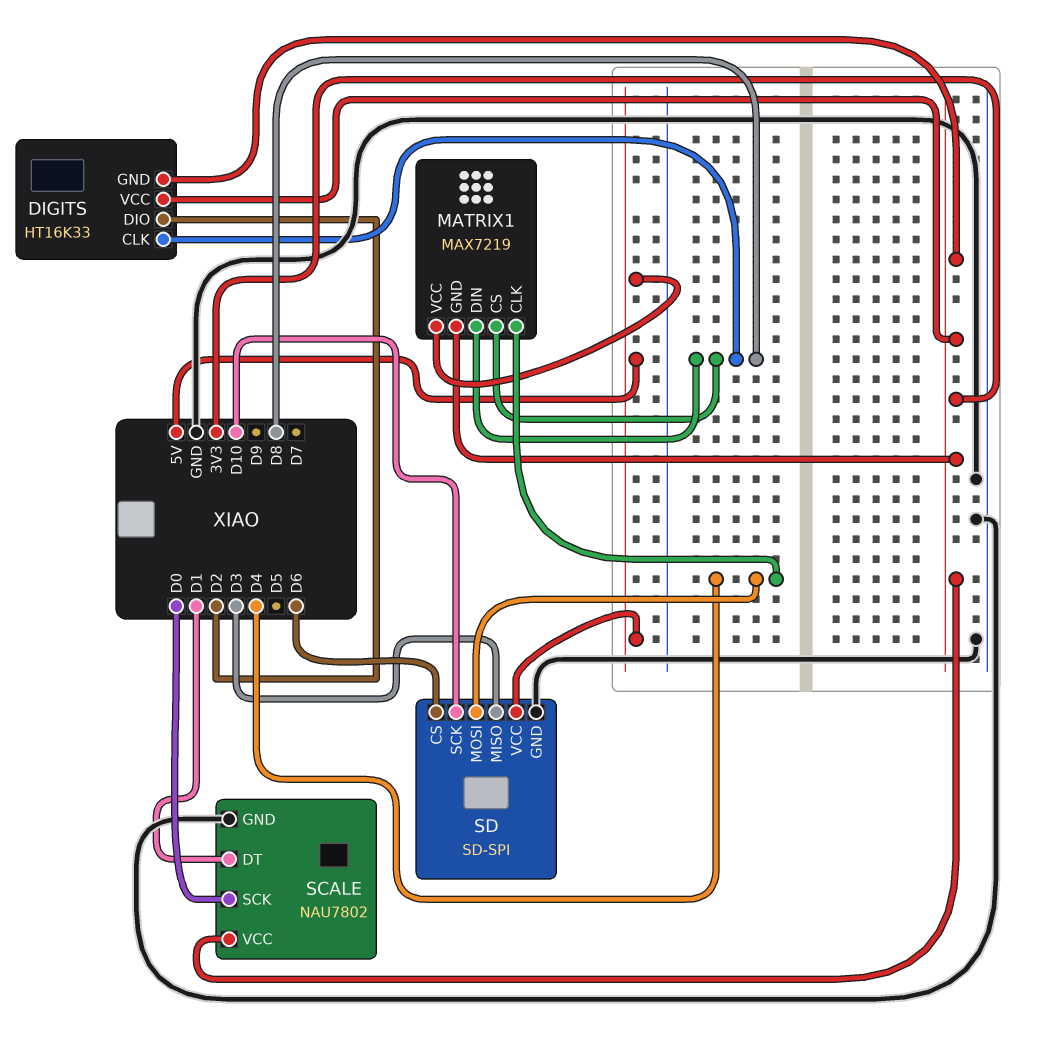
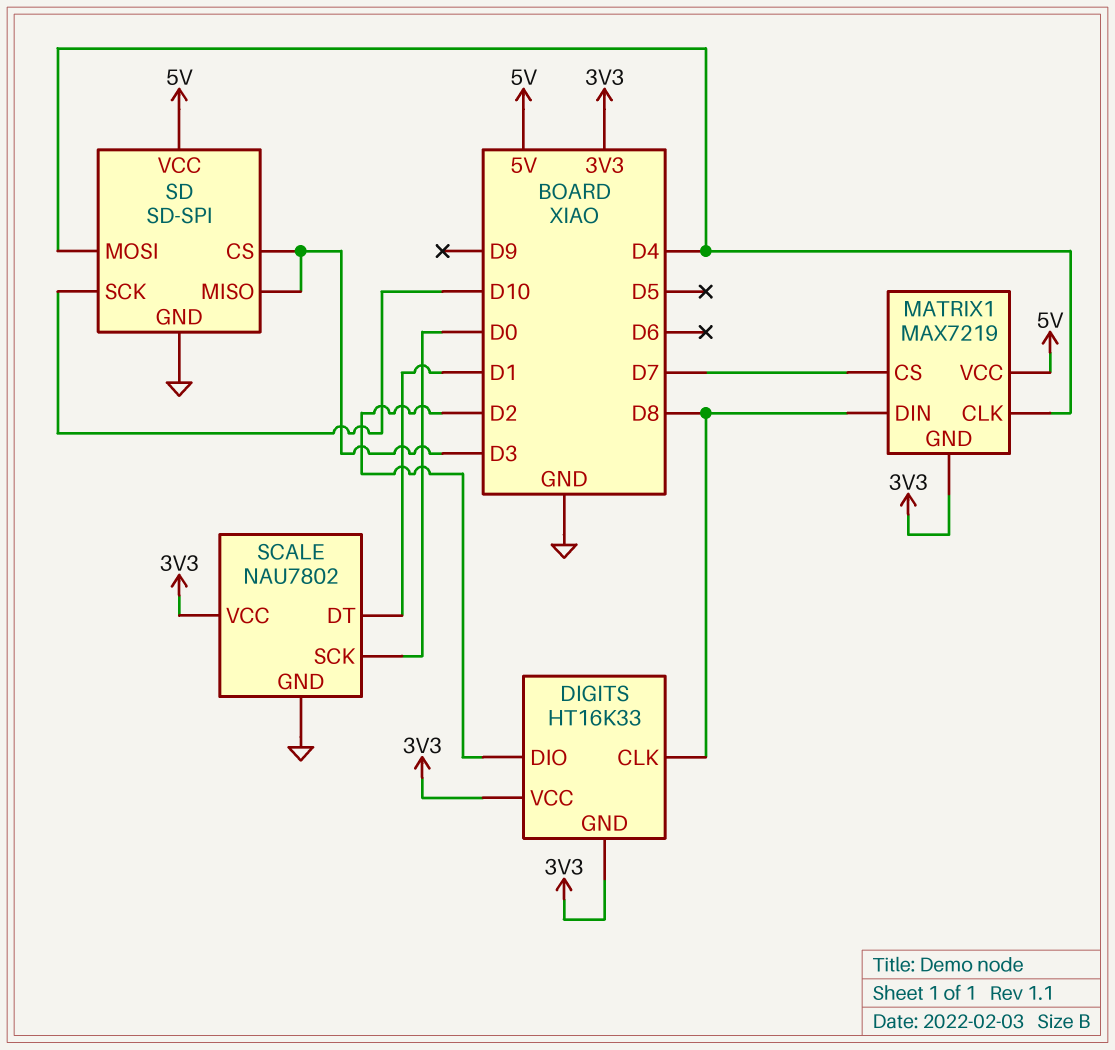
MATRIX1 pin CS: D8 -> D7
SD pin CS: D6 -> D3

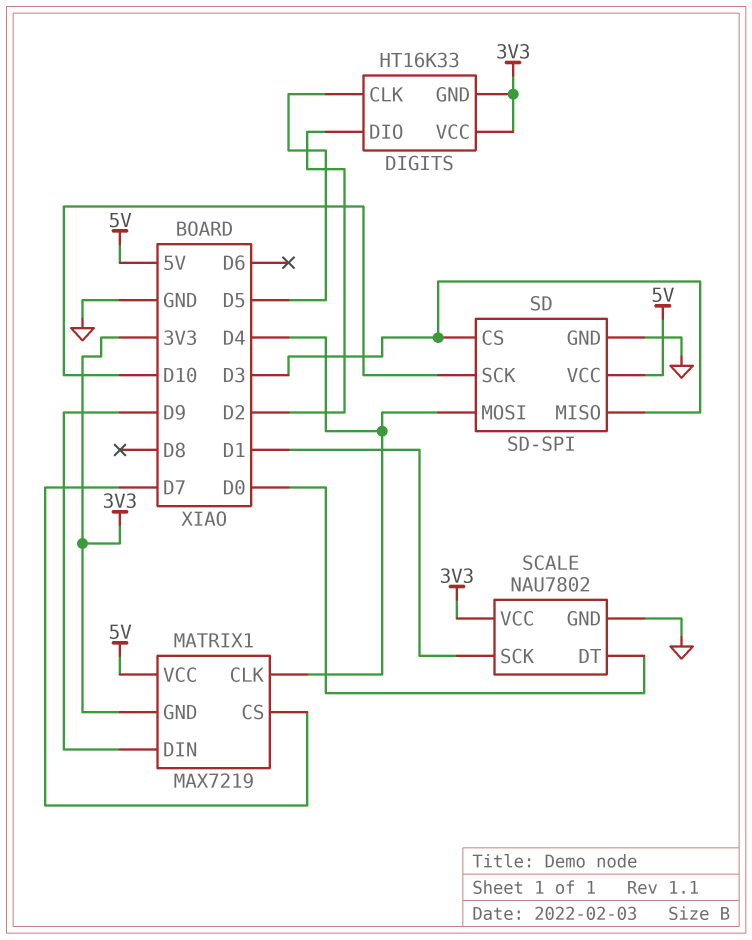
DIGITS pin CLK: D8 -> D5
MATRIX1 pin DIN: D8 -> D9
SCALE pin DT: D1 -> D0
SCALE pin SCK: D0 -> D1

